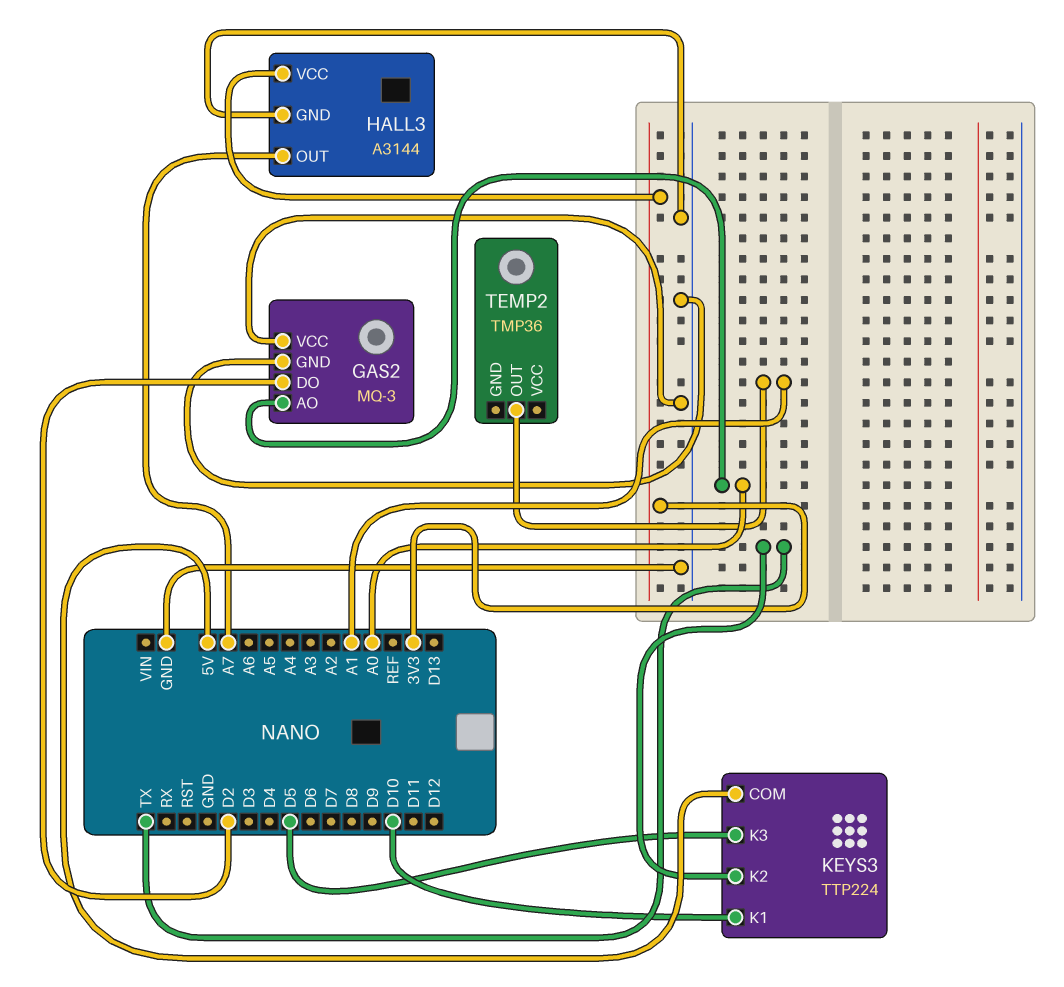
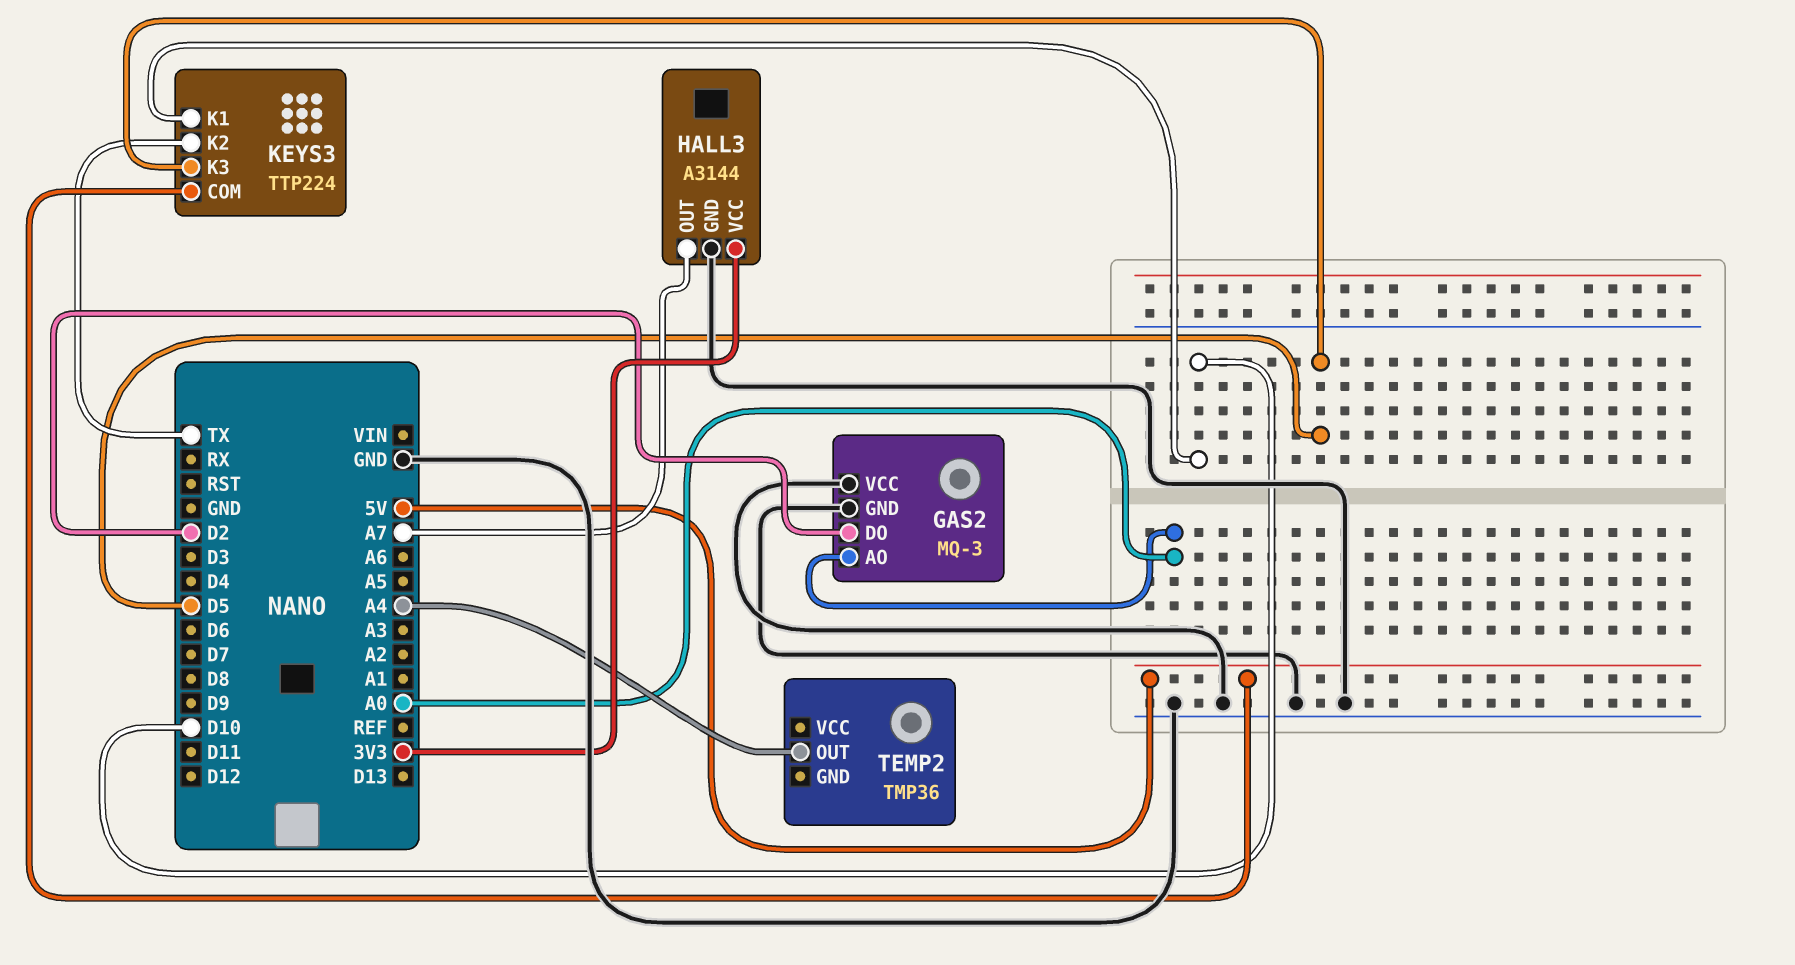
TEMP2 pin OUT: A1 -> A4

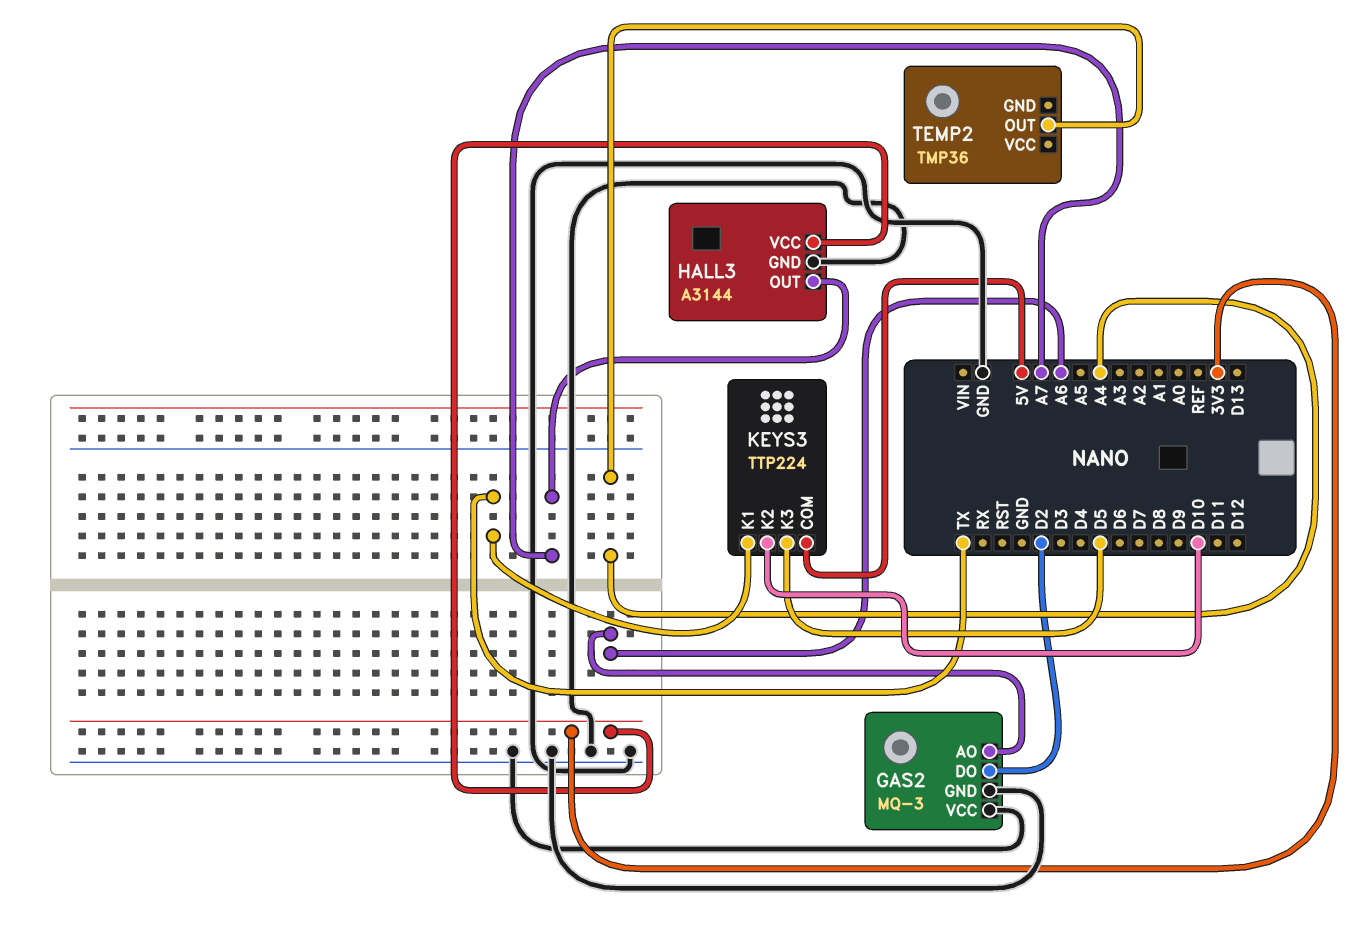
GAS2 pin AO: A0 -> A6
KEYS3 pin K1: D10 -> TX
KEYS3 pin K2: TX -> D10

